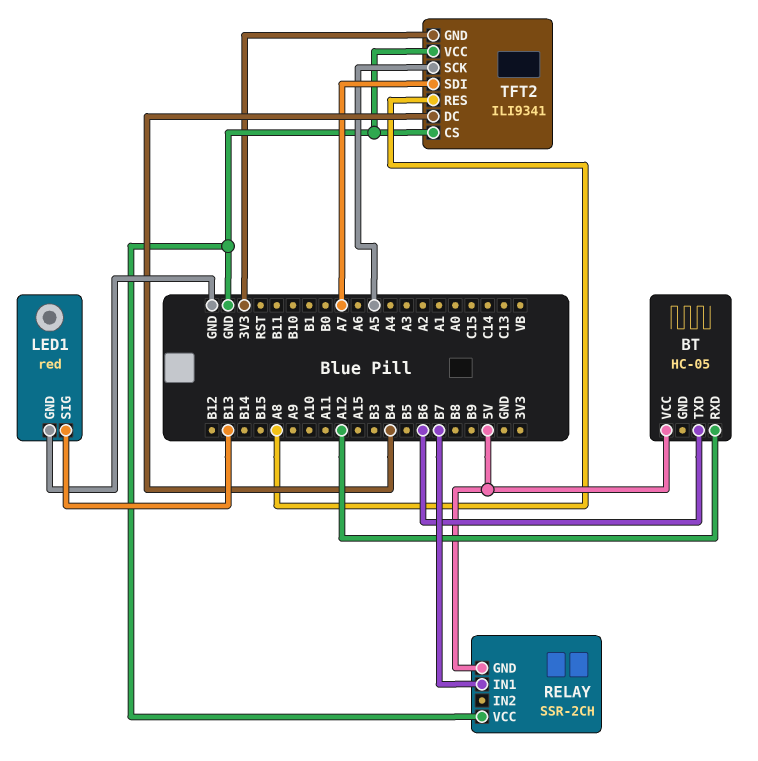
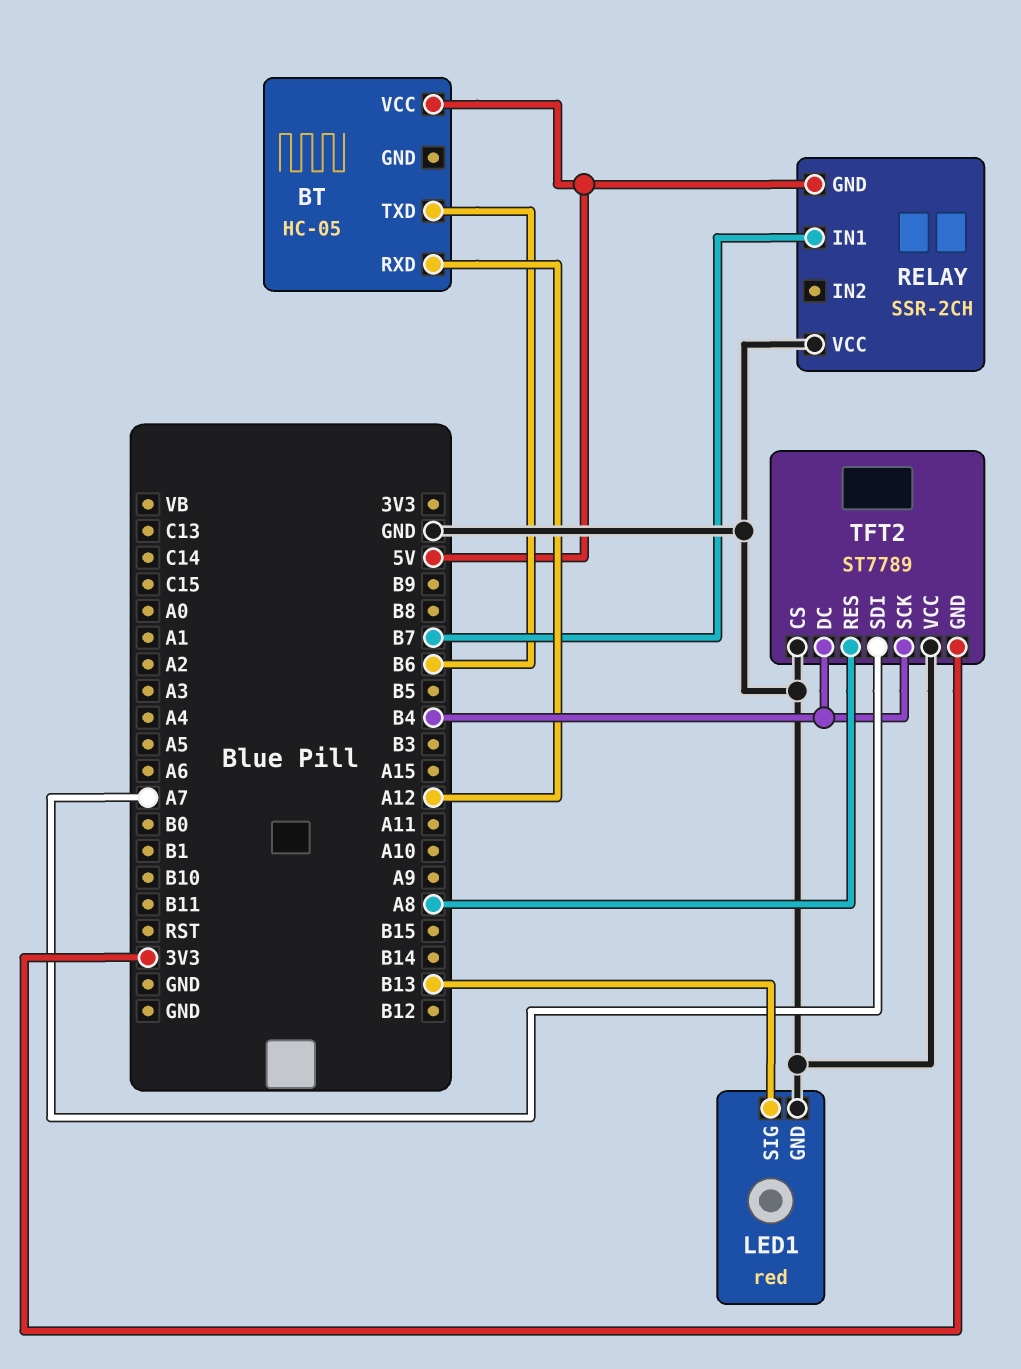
TFT2: ILI9341 -> ST7789
TFT2 pin SCK: A5 -> B4

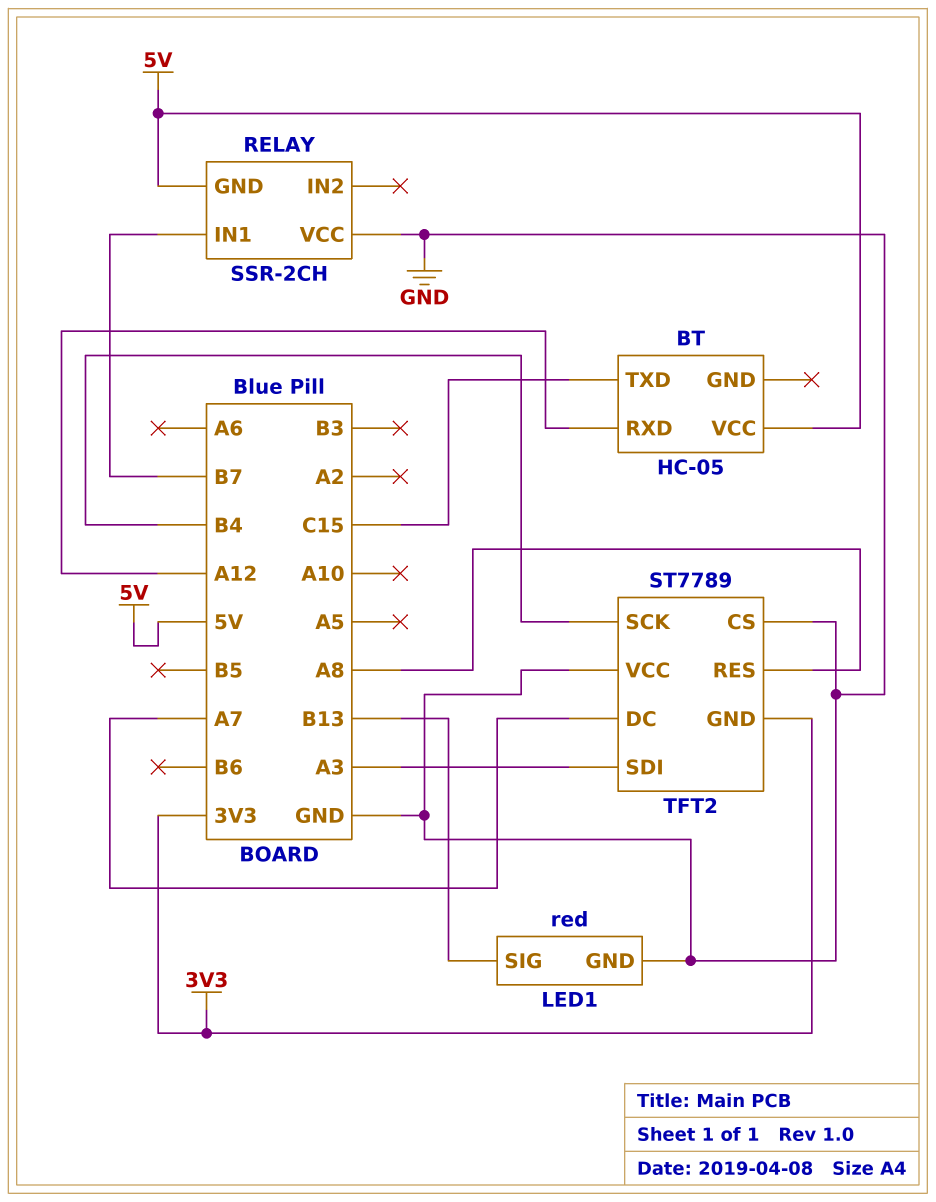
BT pin TXD: B6 -> C15
TFT2 pin DC: B4 -> A7
TFT2 pin SDI: A7 -> A3

